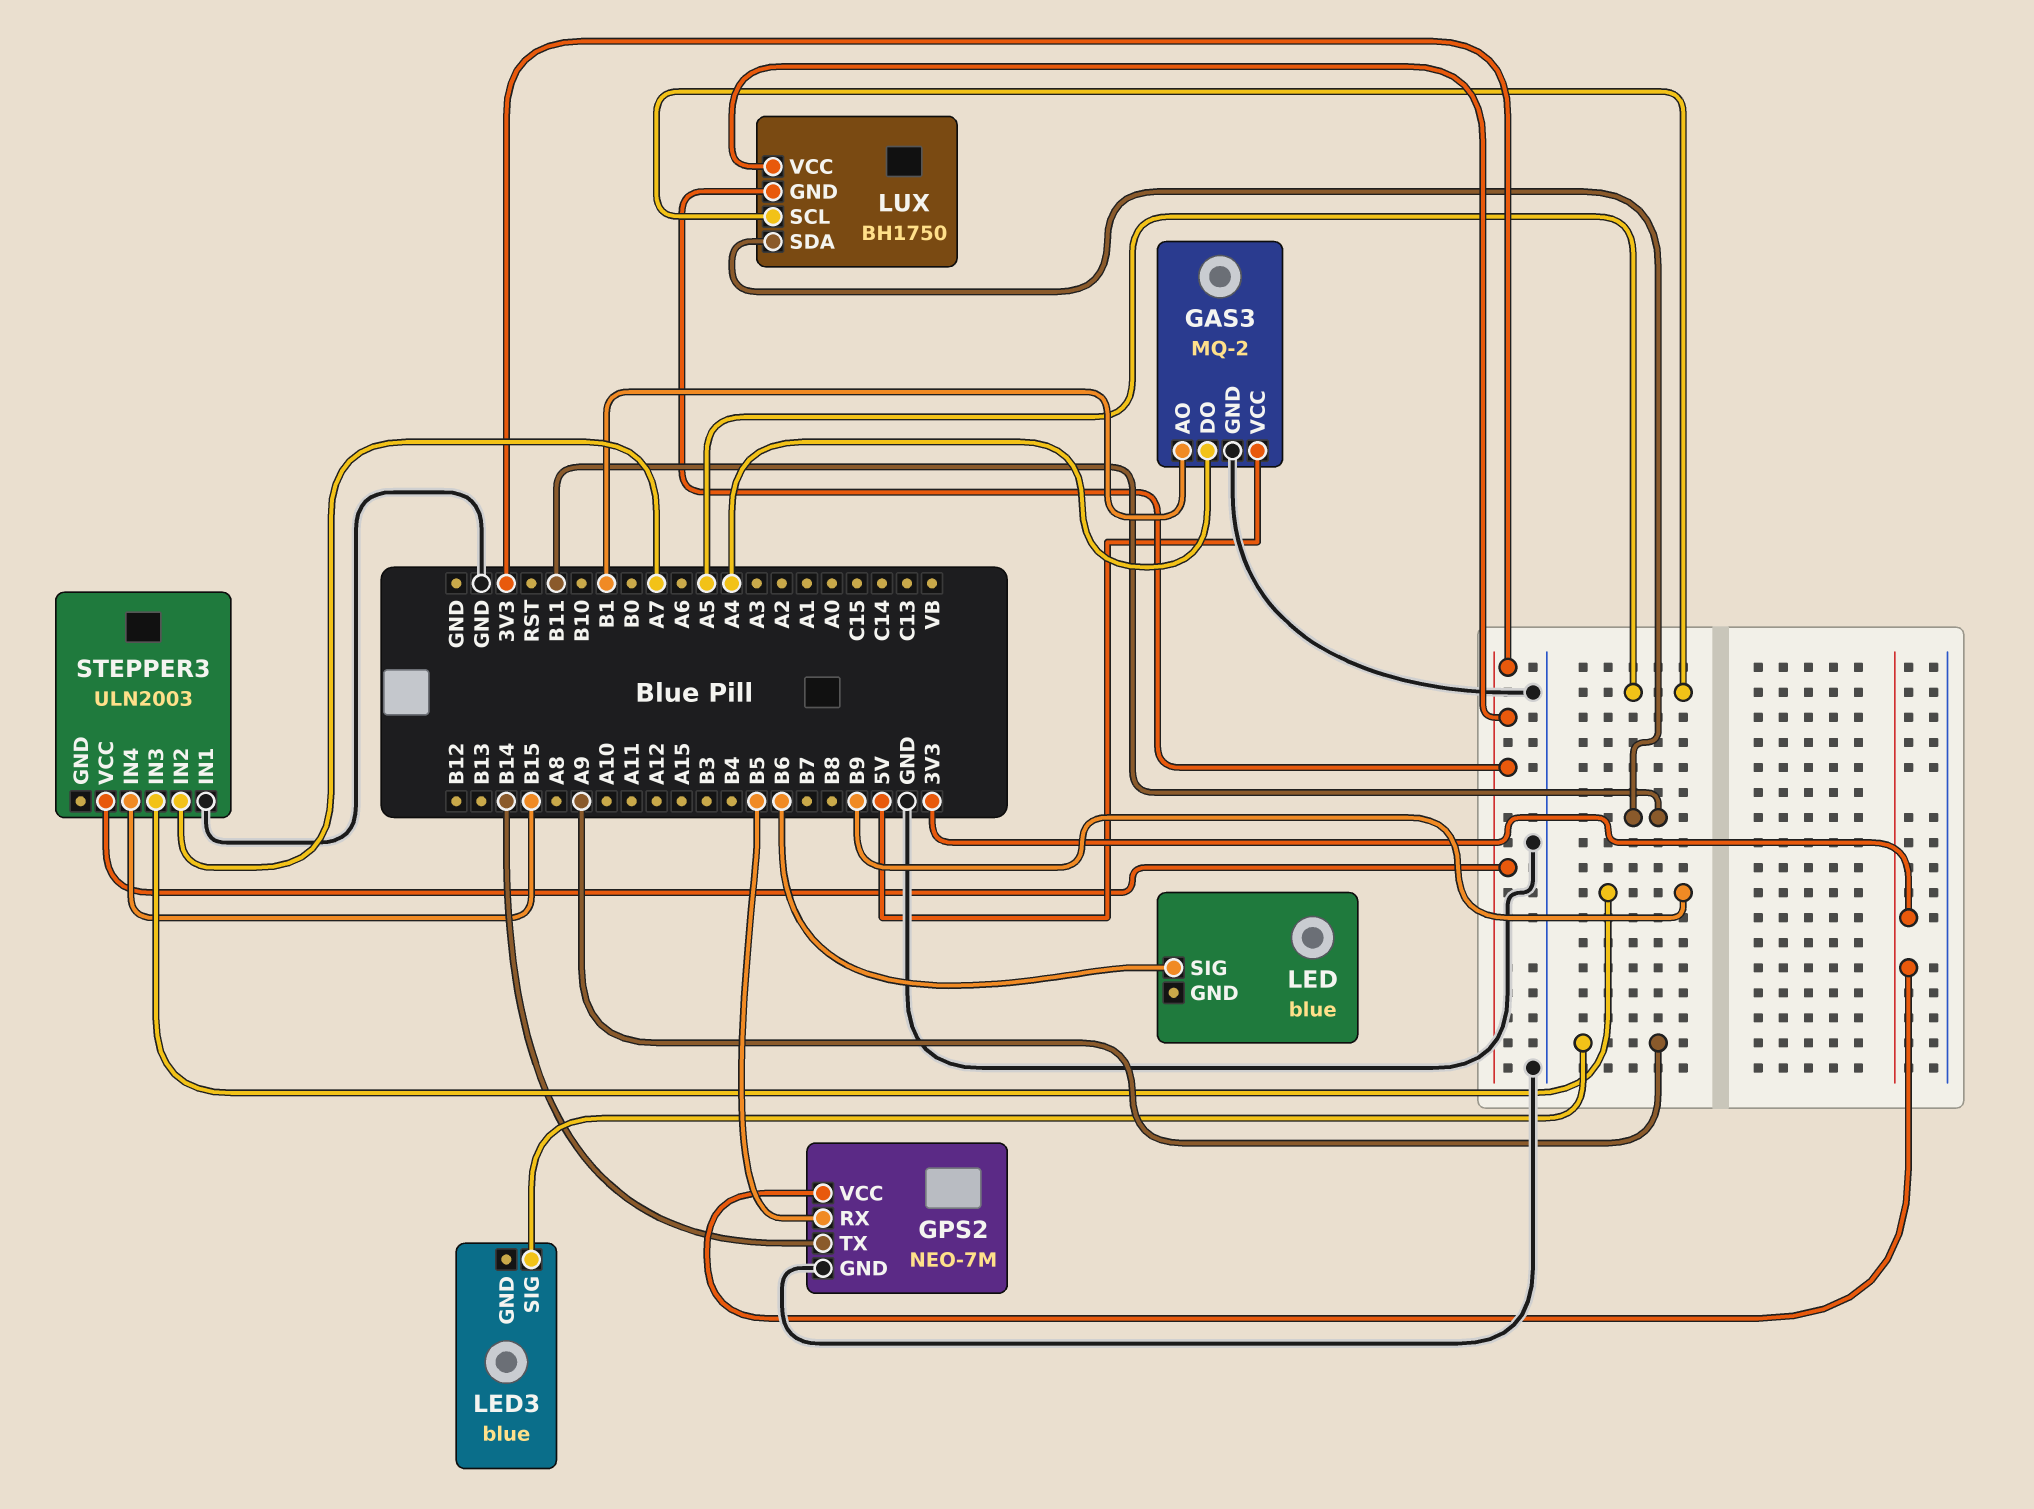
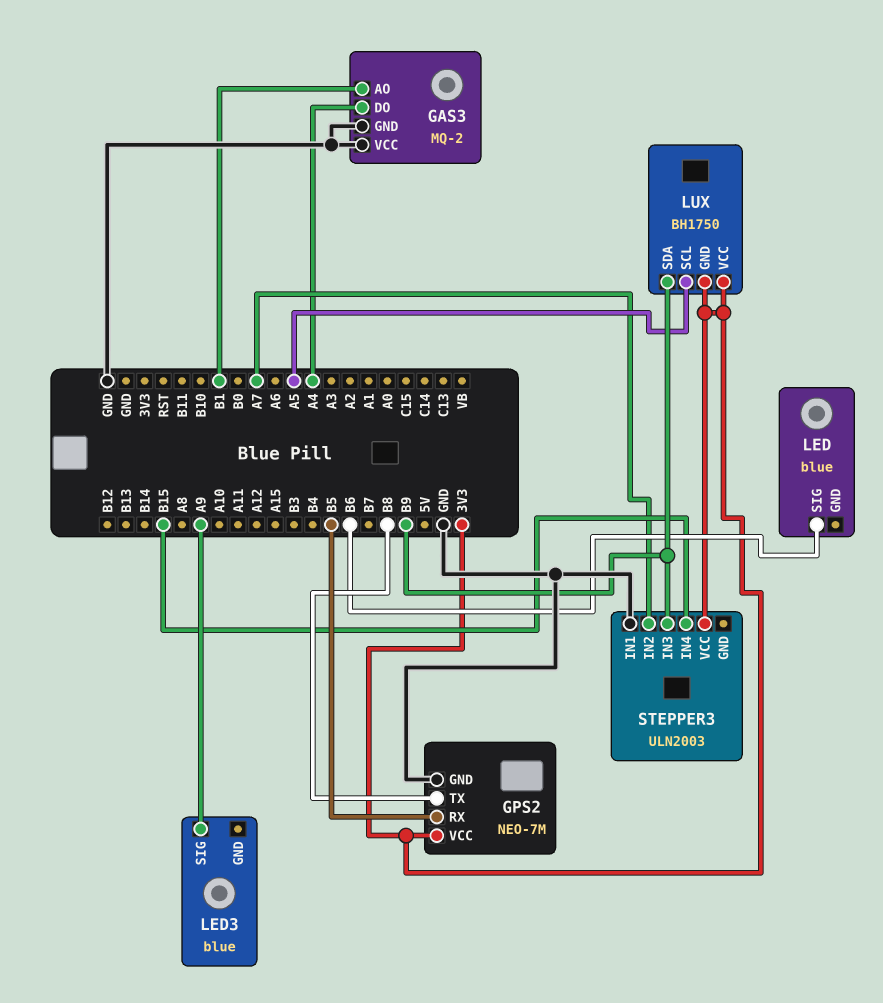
GAS3 pin VCC: 5V -> GND
GPS2 pin TX: B14 -> B8
LUX pin SDA: B11 -> B9

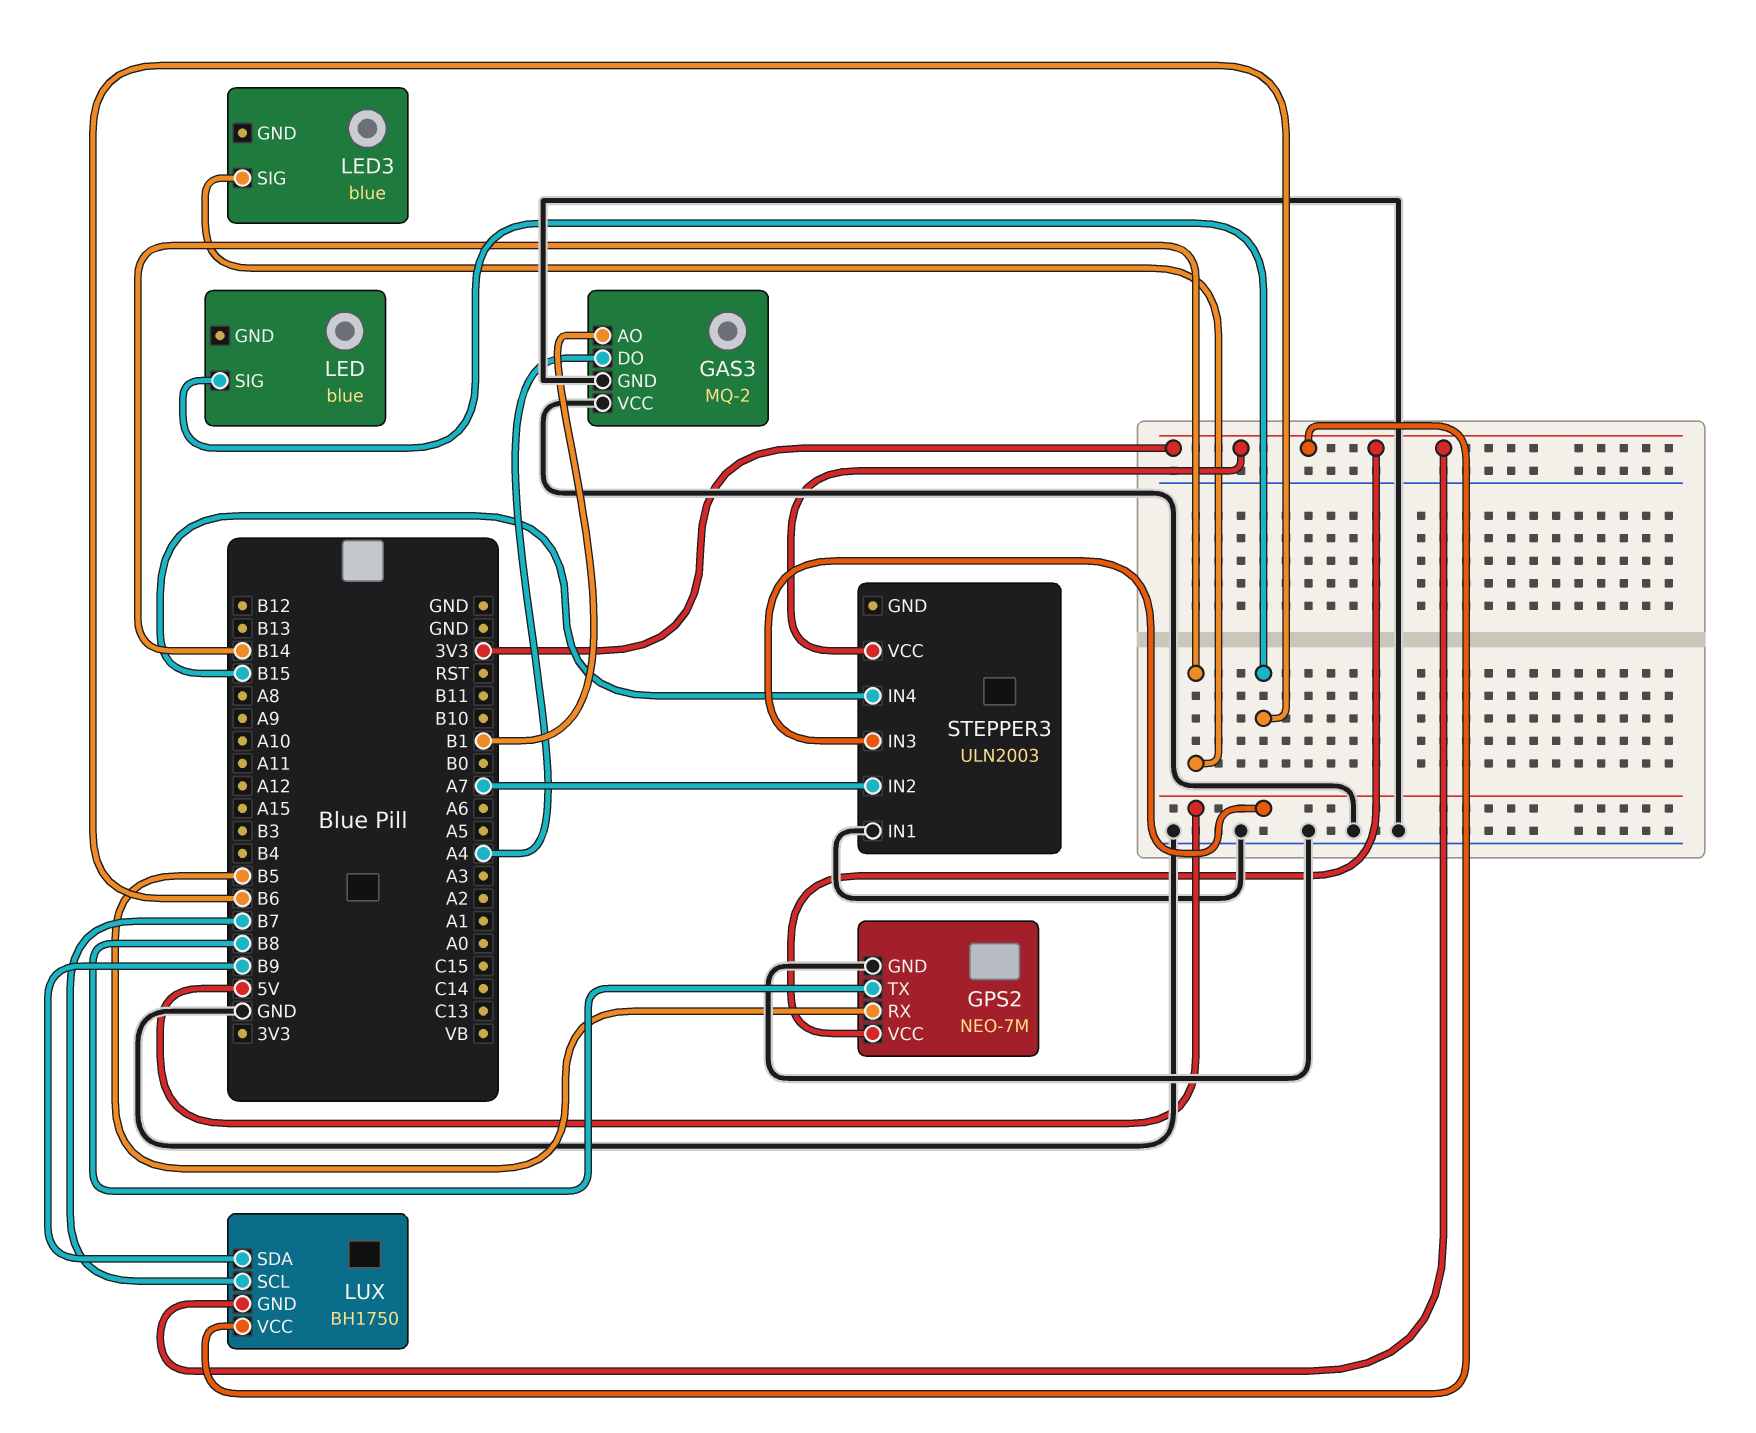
LED3 pin SIG: A9 -> B14
LUX pin SCL: A5 -> B7
STEPPER3 pin IN3: B9 -> 5V

